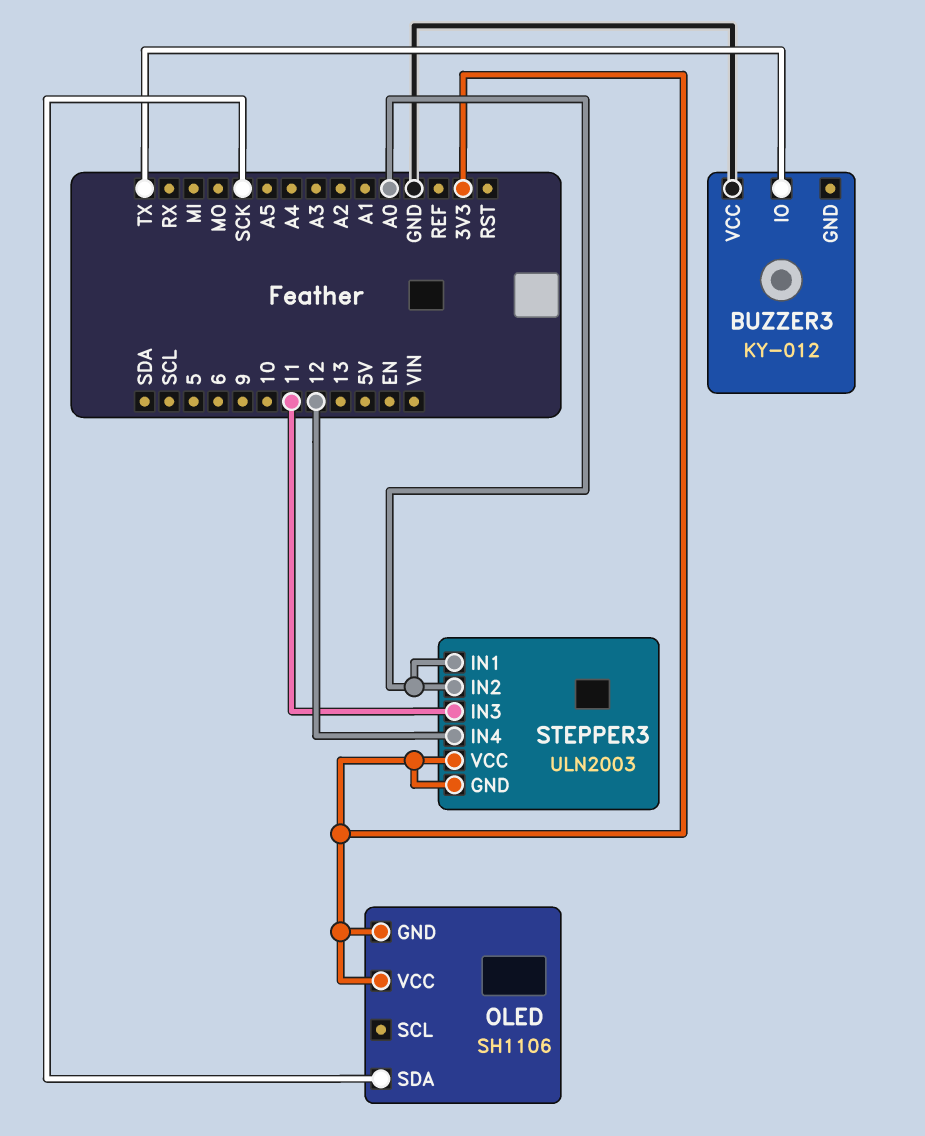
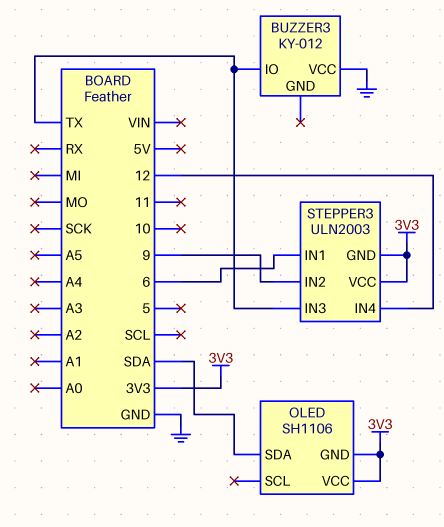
OLED pin SDA: SCK -> SDA
STEPPER3 pin IN1: A0 -> 6
STEPPER3 pin IN2: A0 -> 9
STEPPER3 pin IN3: 11 -> TX

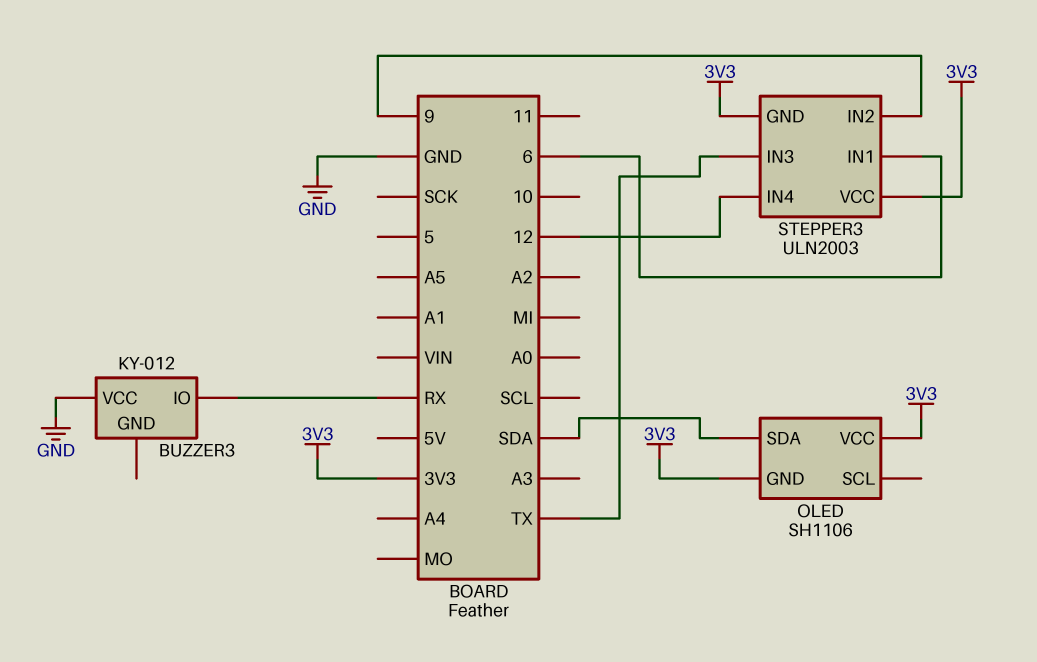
BUZZER3 pin IO: TX -> RX

